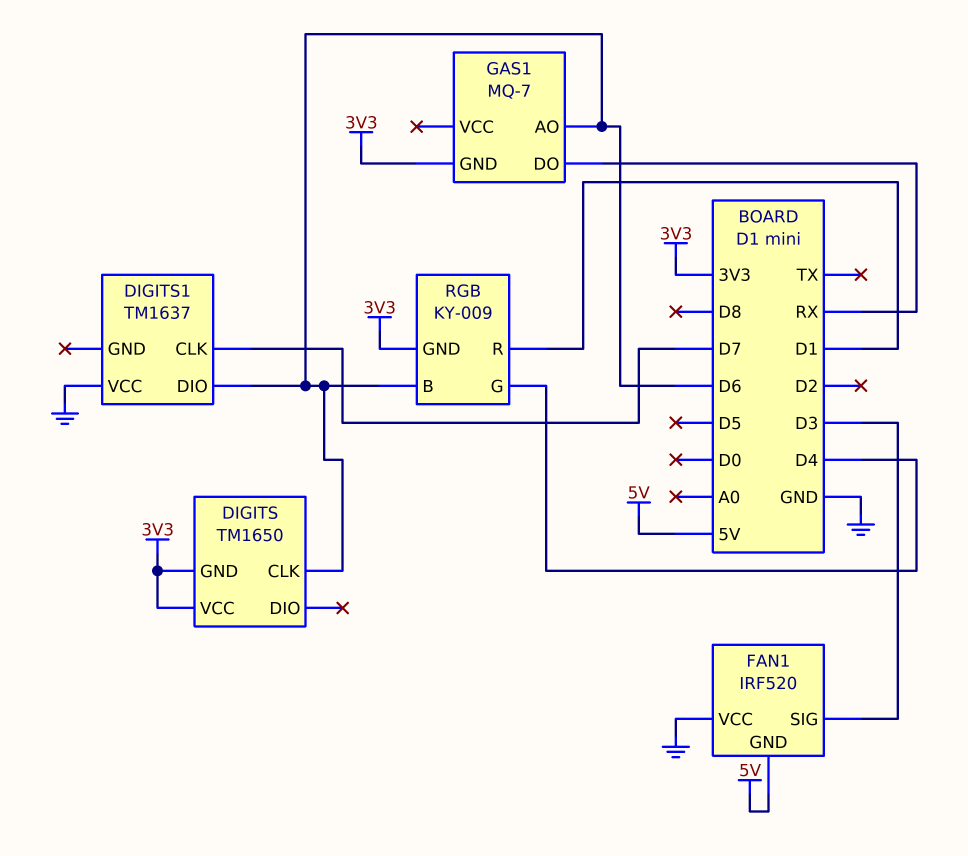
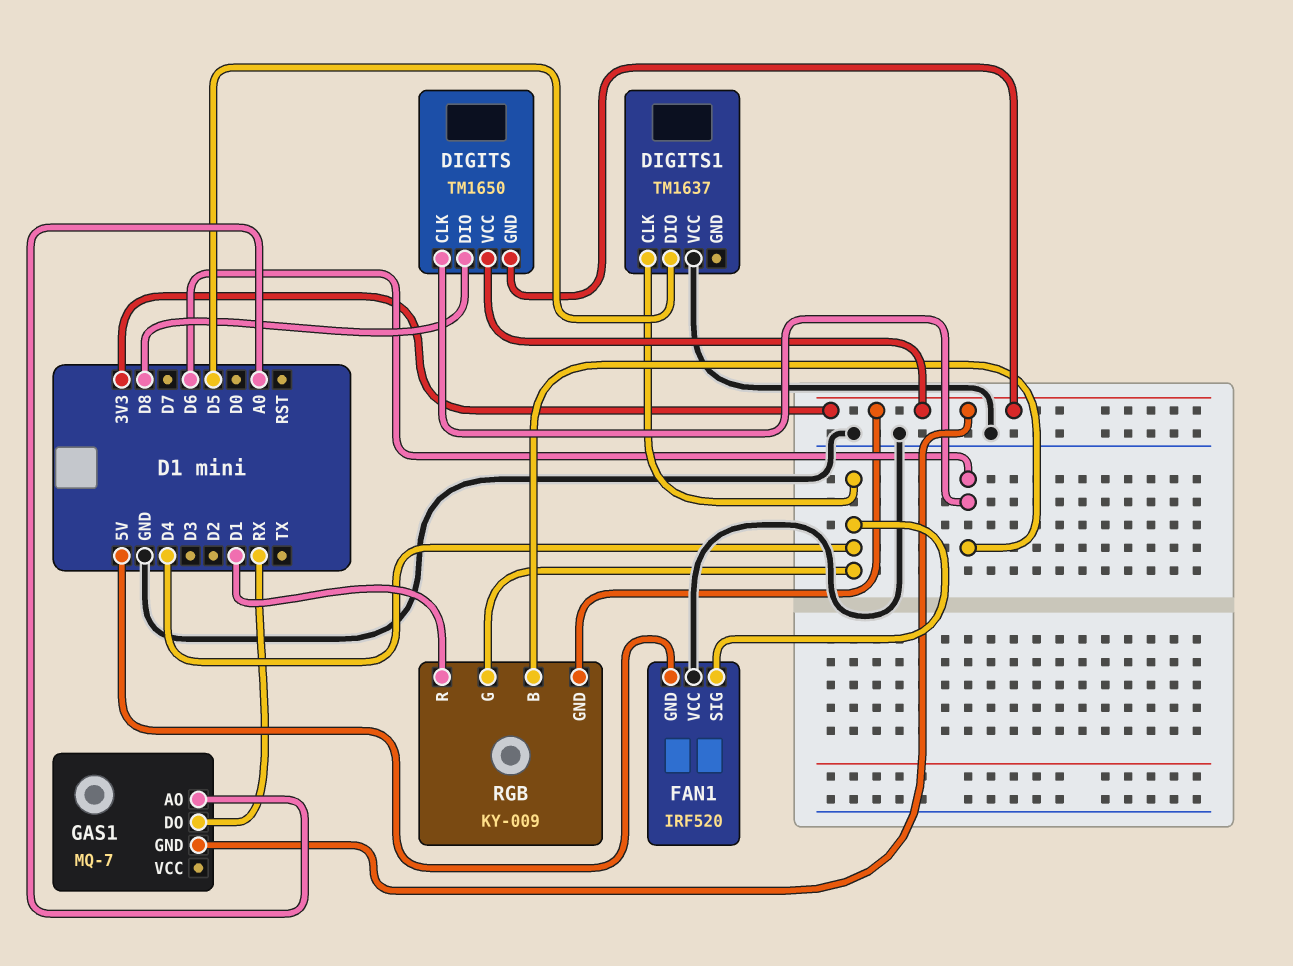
DIGITS pin DIO: none -> D8
DIGITS1 pin CLK: D7 -> D4
DIGITS1 pin DIO: D6 -> D5
FAN1 pin SIG: D3 -> D4
GAS1 pin AO: D6 -> A0

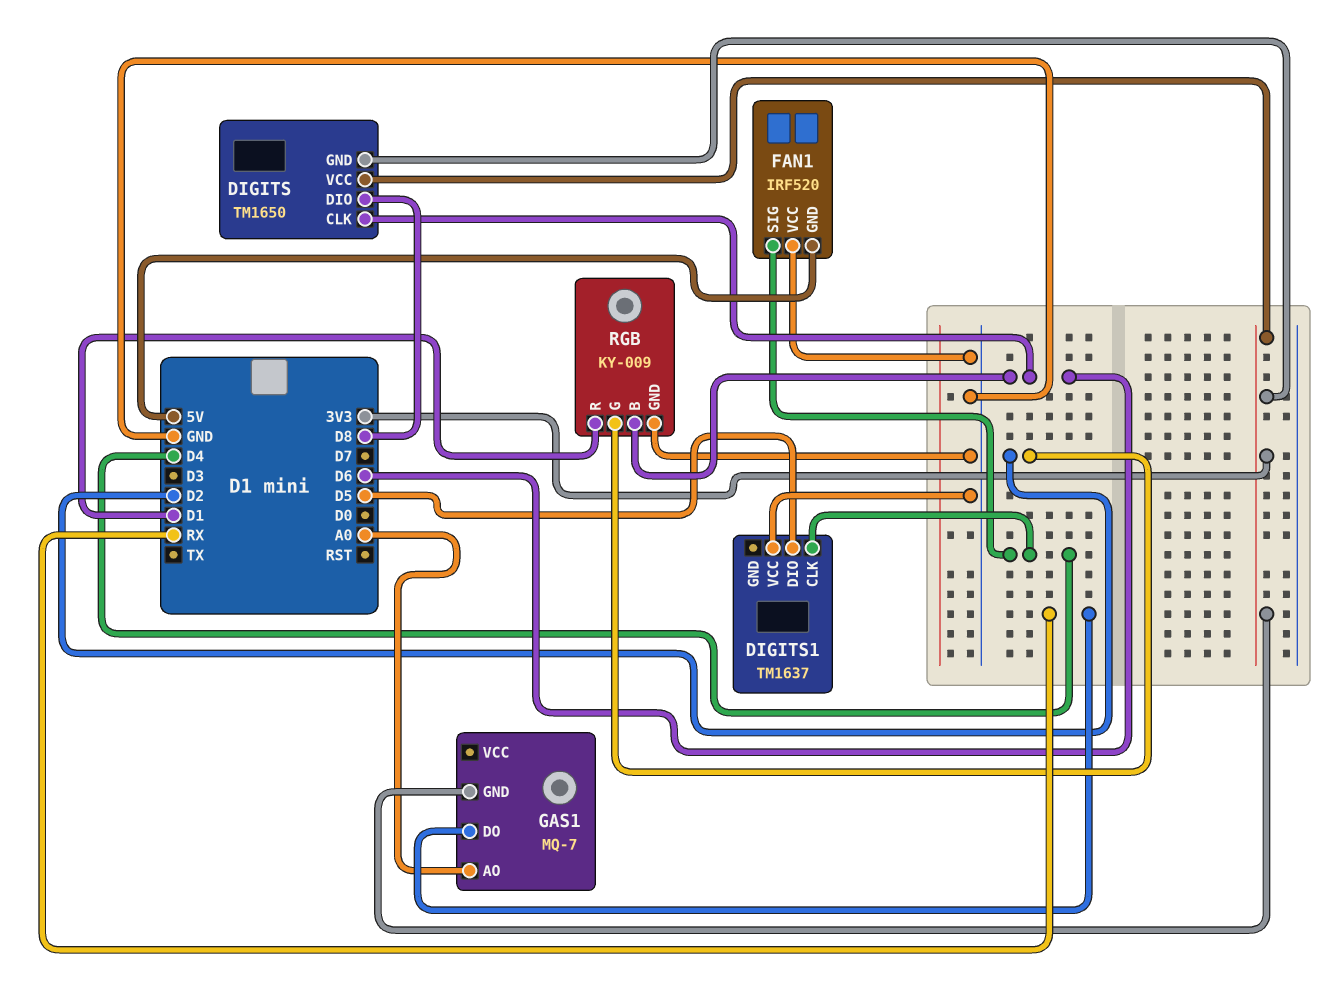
RGB pin G: D4 -> D2
RGB pin GND: 3V3 -> GND

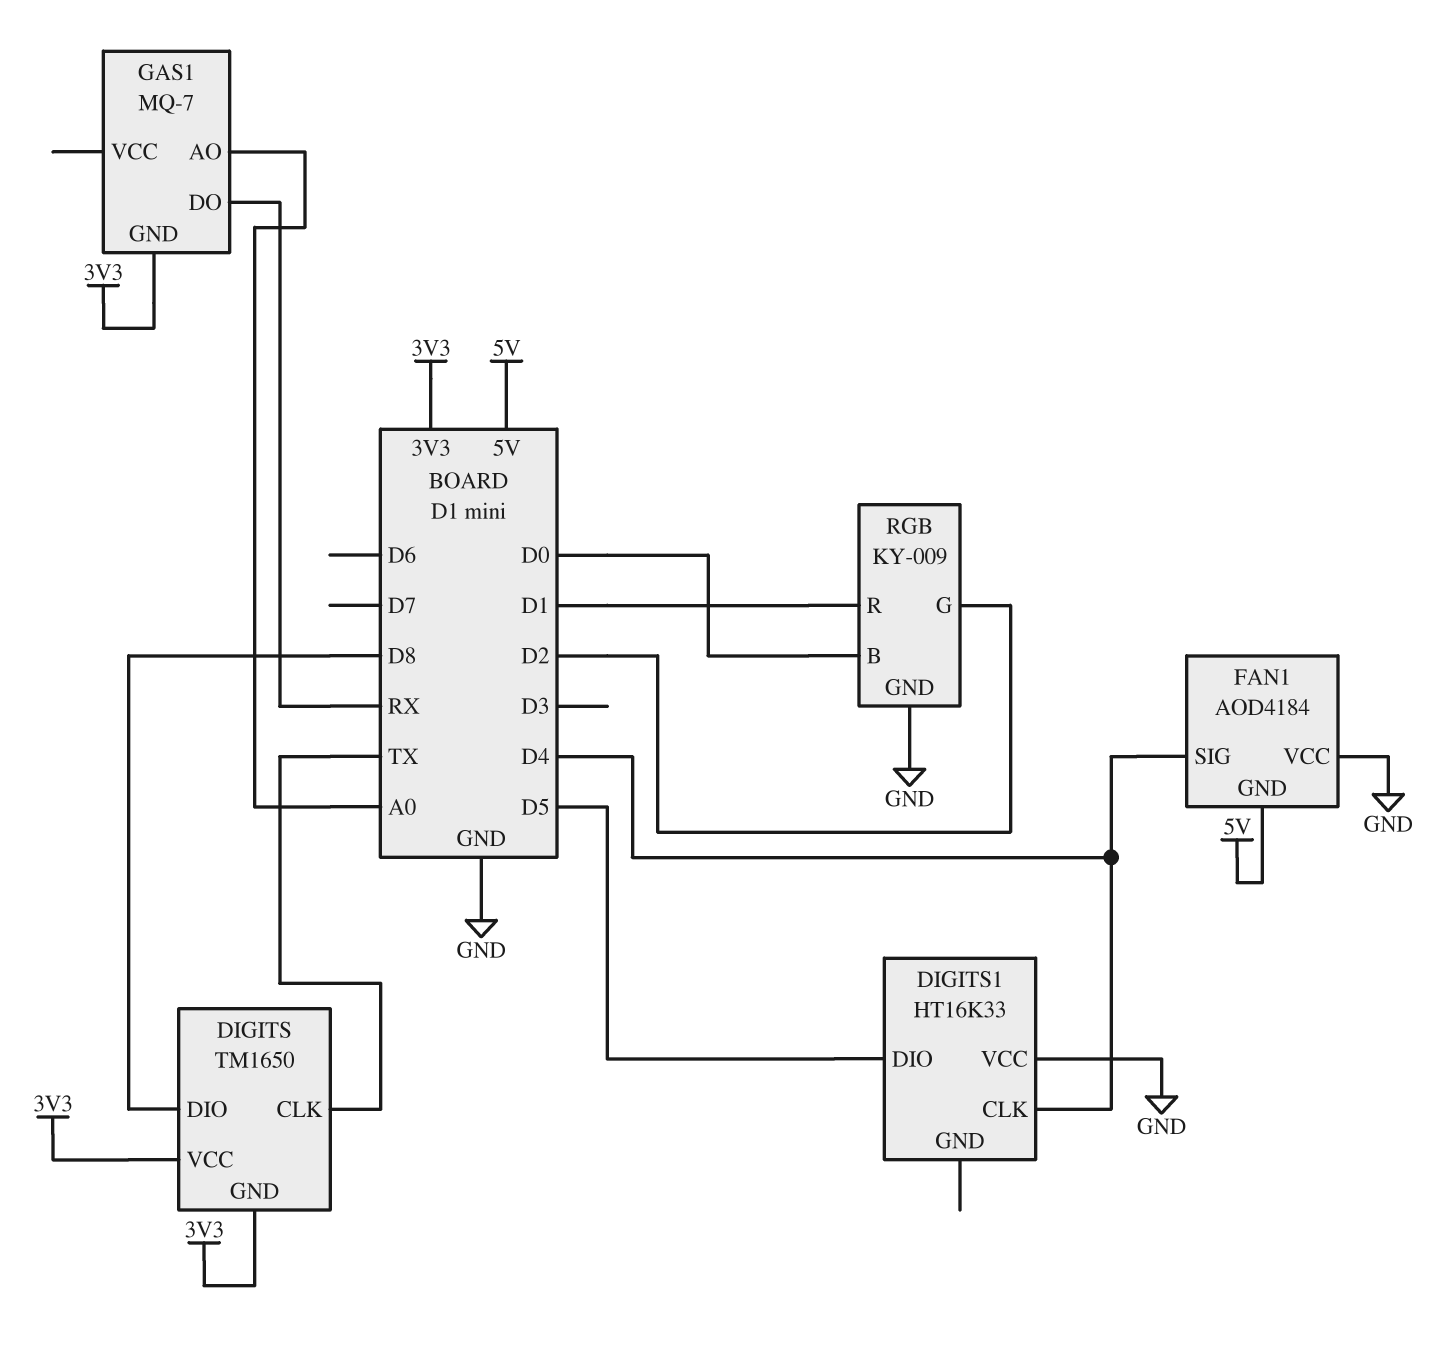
DIGITS pin CLK: D6 -> TX
DIGITS1: TM1637 -> HT16K33
FAN1: IRF520 -> AOD4184
RGB pin B: D6 -> D0

